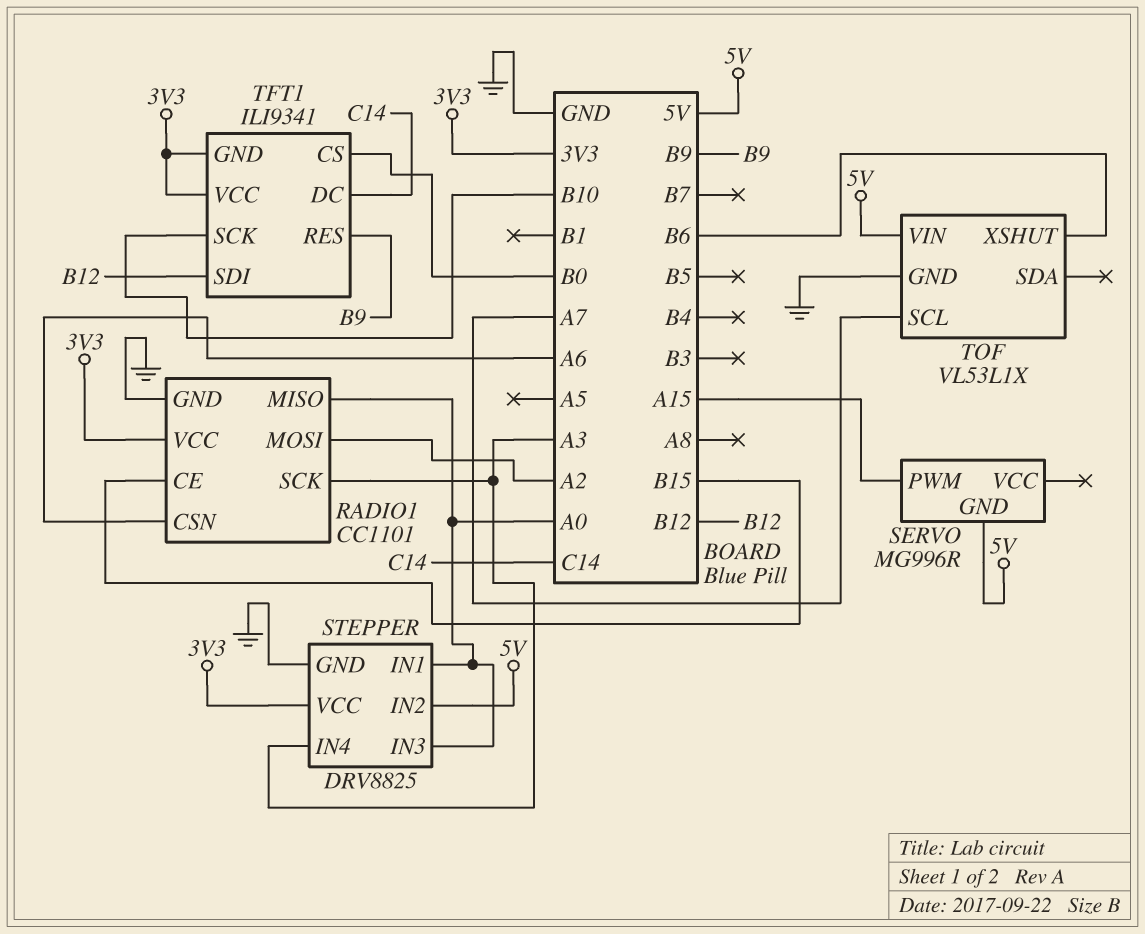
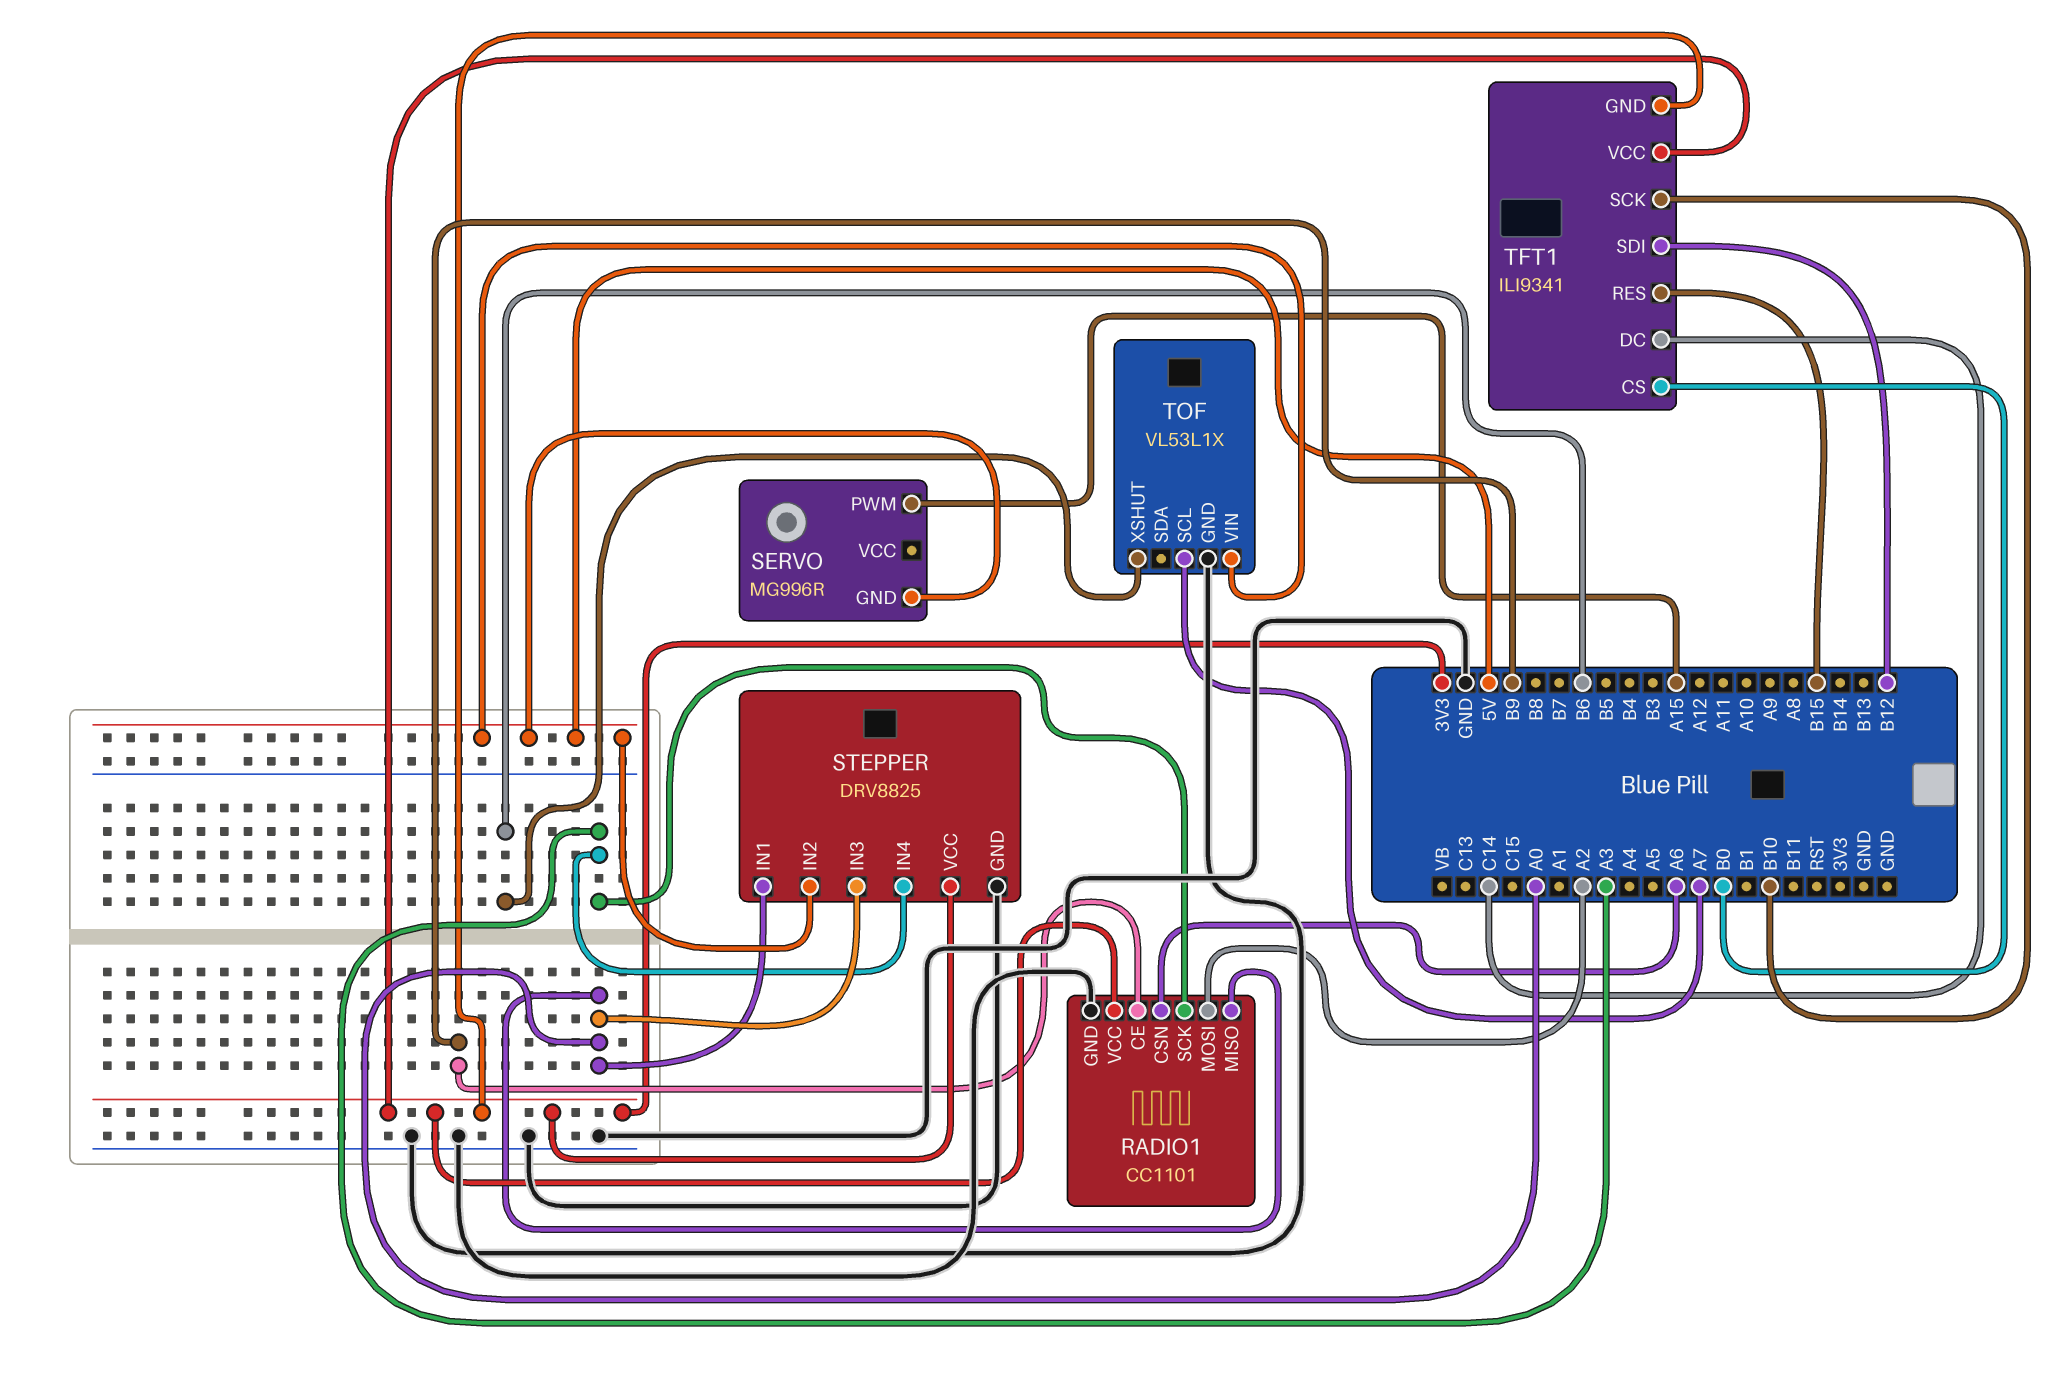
RADIO1 pin CE: B15 -> B9
TFT1 pin RES: B9 -> B15

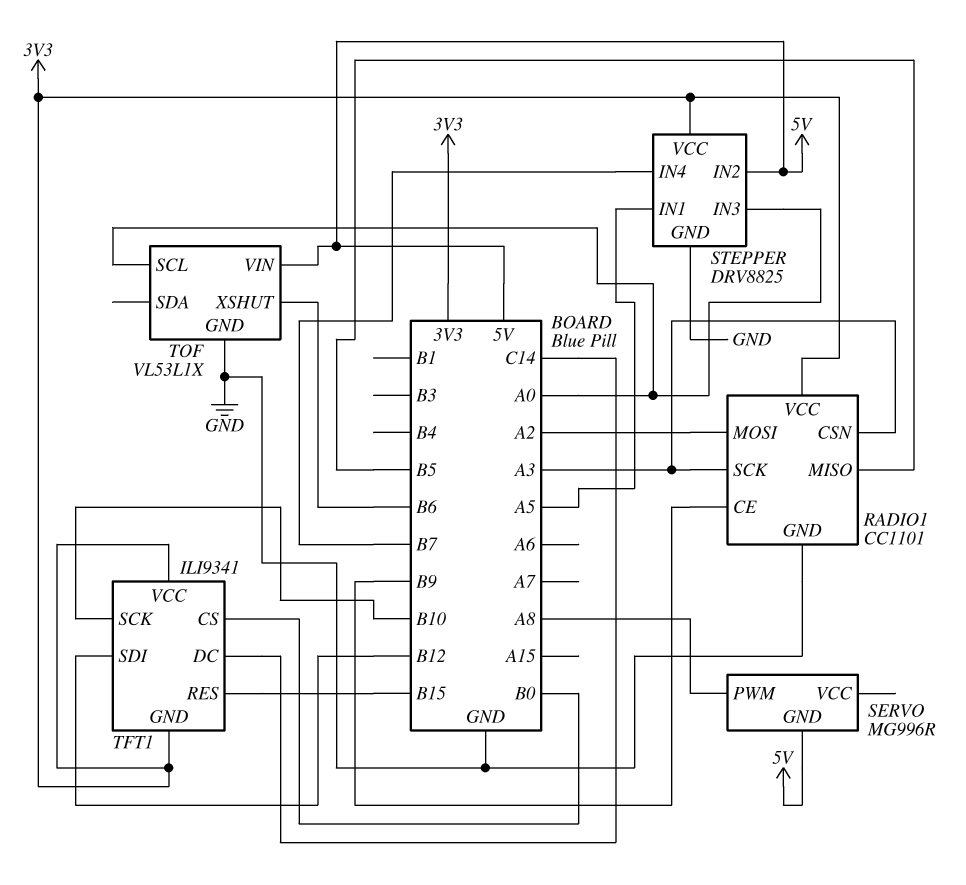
RADIO1 pin CSN: A6 -> A3
RADIO1 pin MISO: A0 -> B5
SERVO pin PWM: A15 -> A8
STEPPER pin IN1: A0 -> A5
STEPPER pin IN4: A3 -> B7
TOF pin SCL: A7 -> A0

